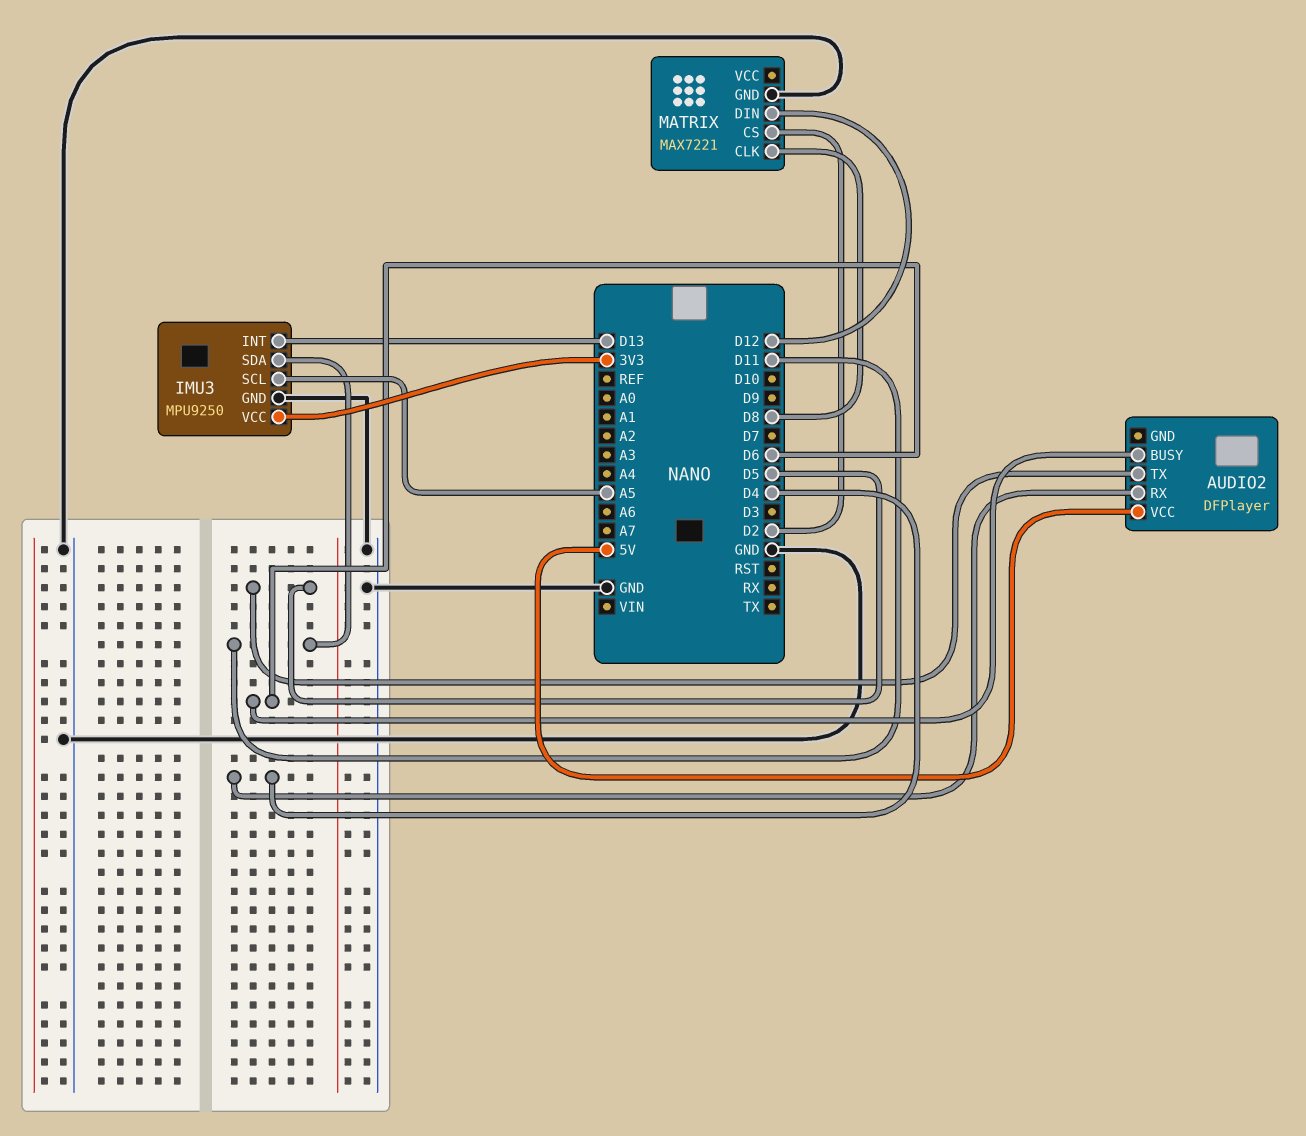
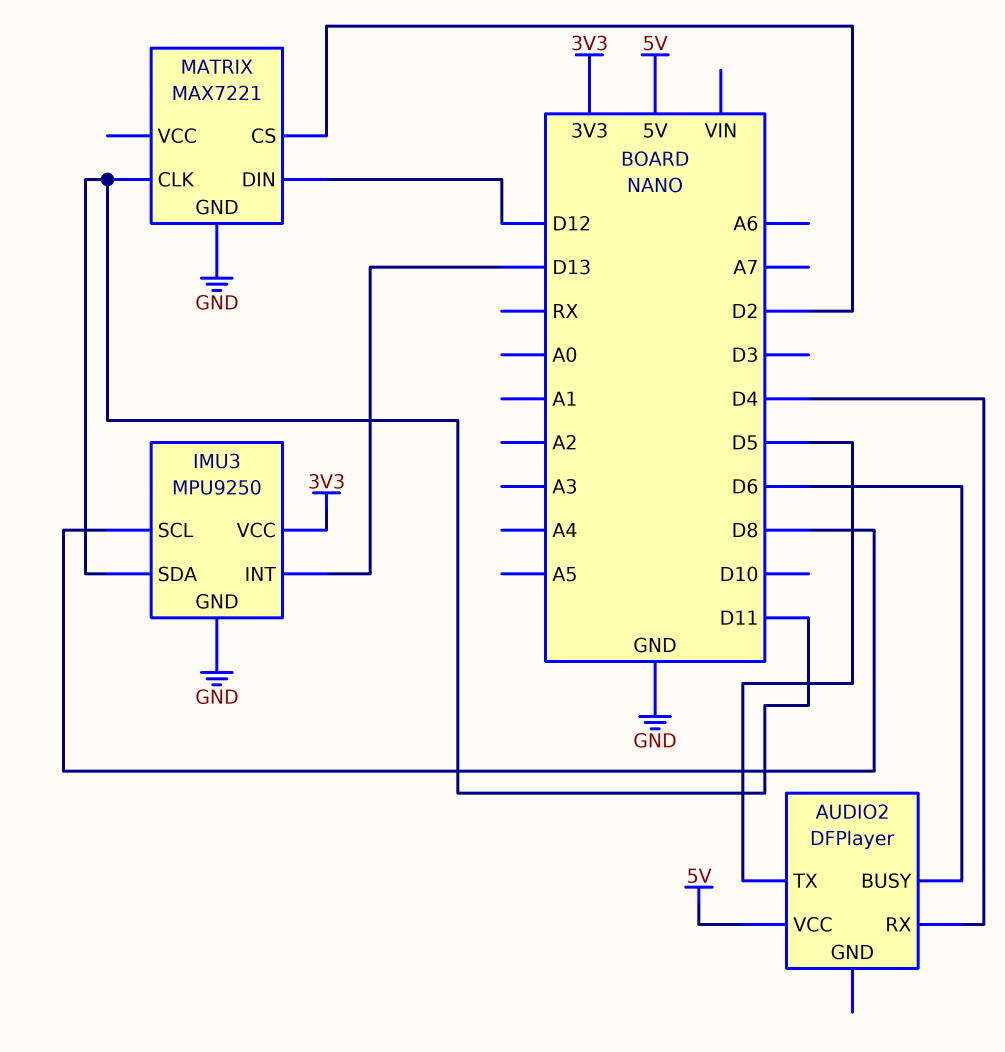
IMU3 pin SCL: A5 -> D8
MATRIX pin CLK: D8 -> D11

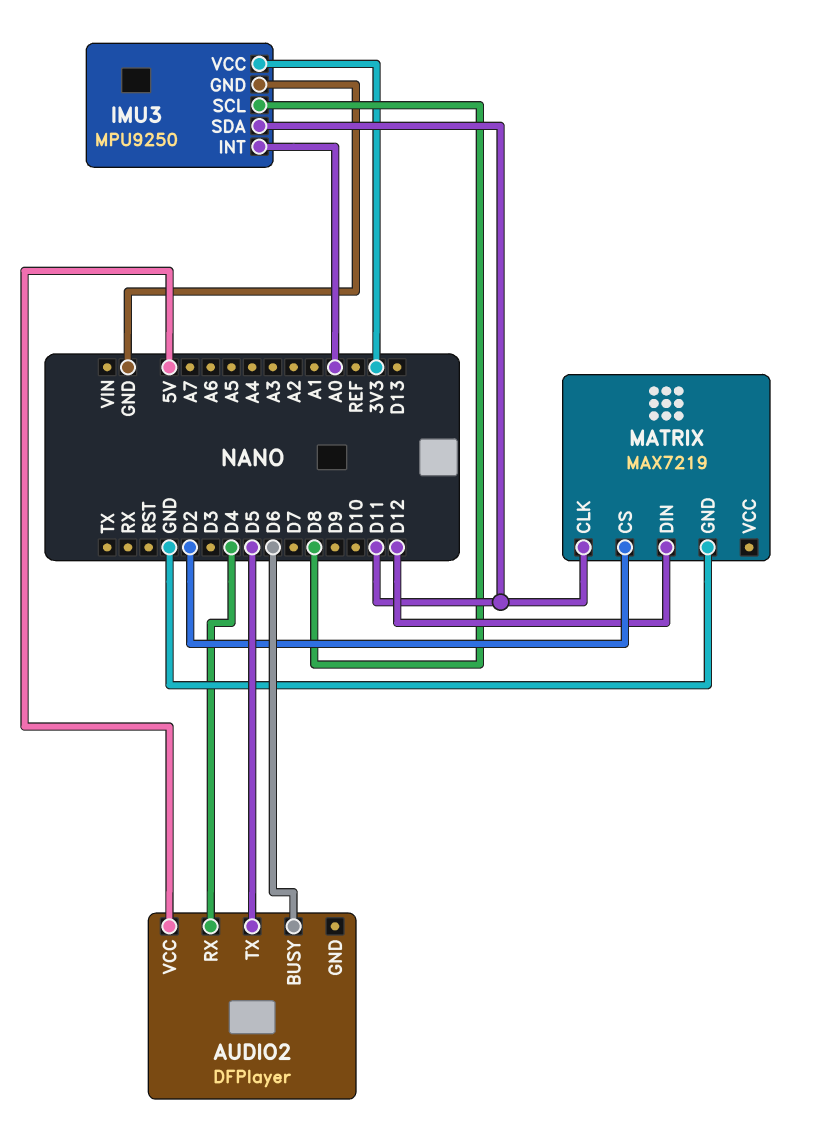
IMU3 pin INT: D13 -> A0
MATRIX: MAX7221 -> MAX7219

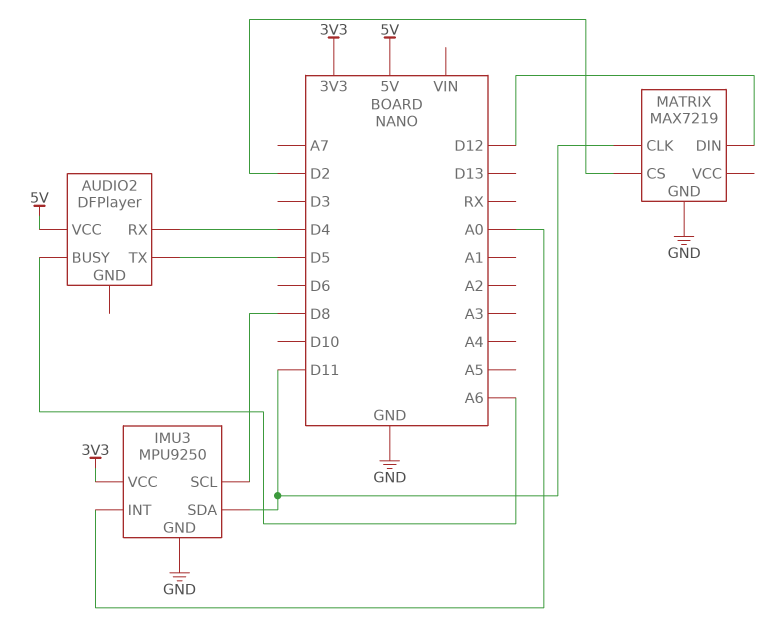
AUDIO2 pin BUSY: D6 -> A6

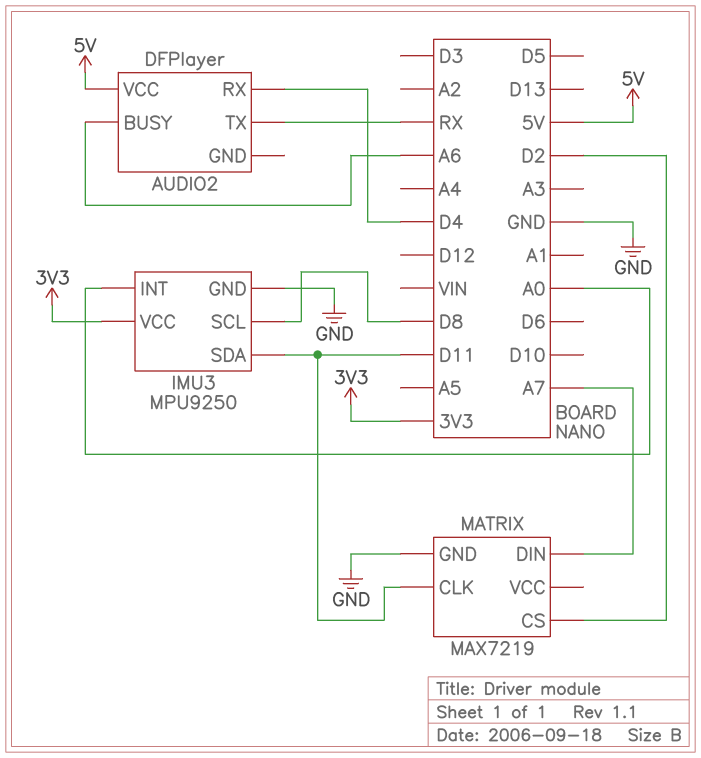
AUDIO2 pin TX: D5 -> RX
MATRIX pin DIN: D12 -> A7

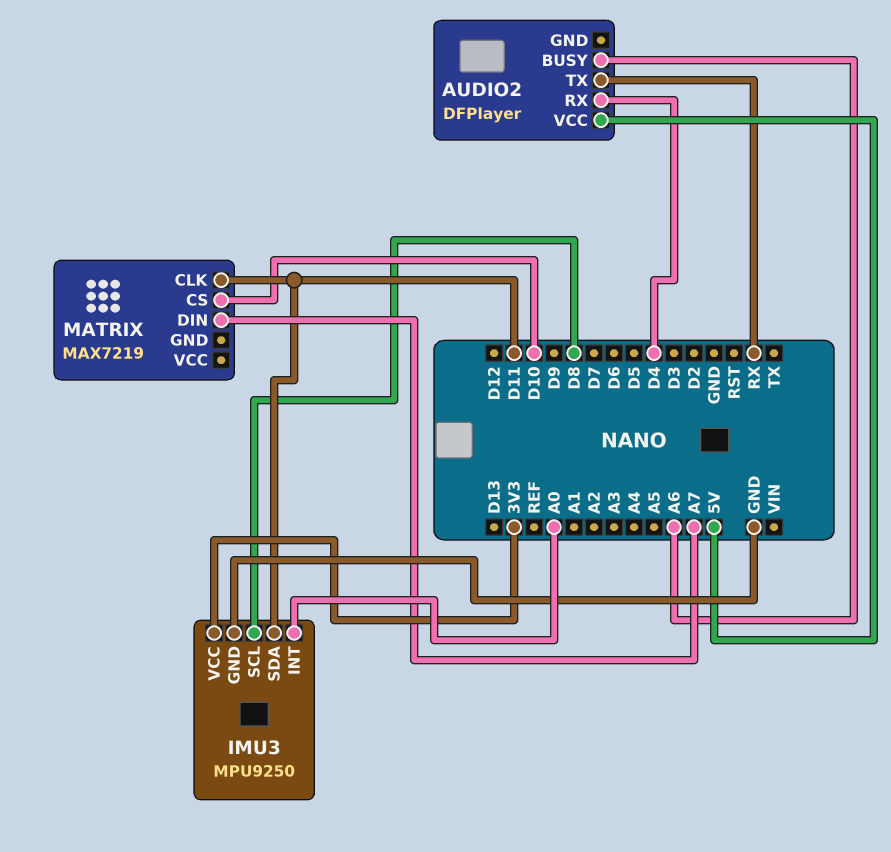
MATRIX pin CS: D2 -> D10
MATRIX pin GND: GND -> none

